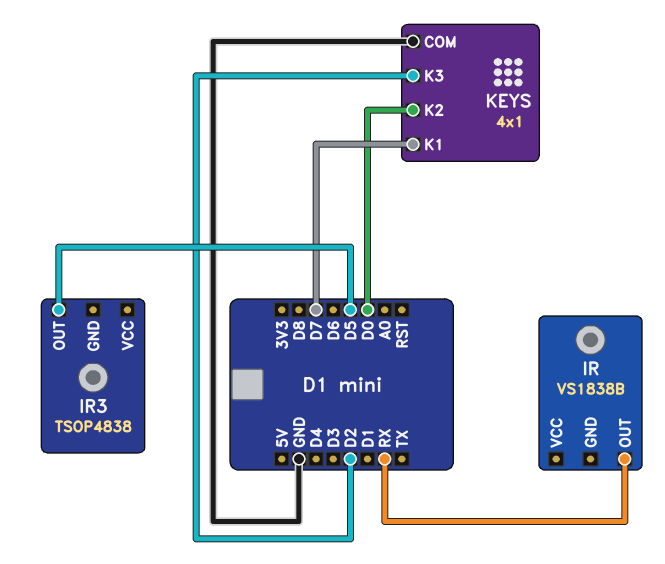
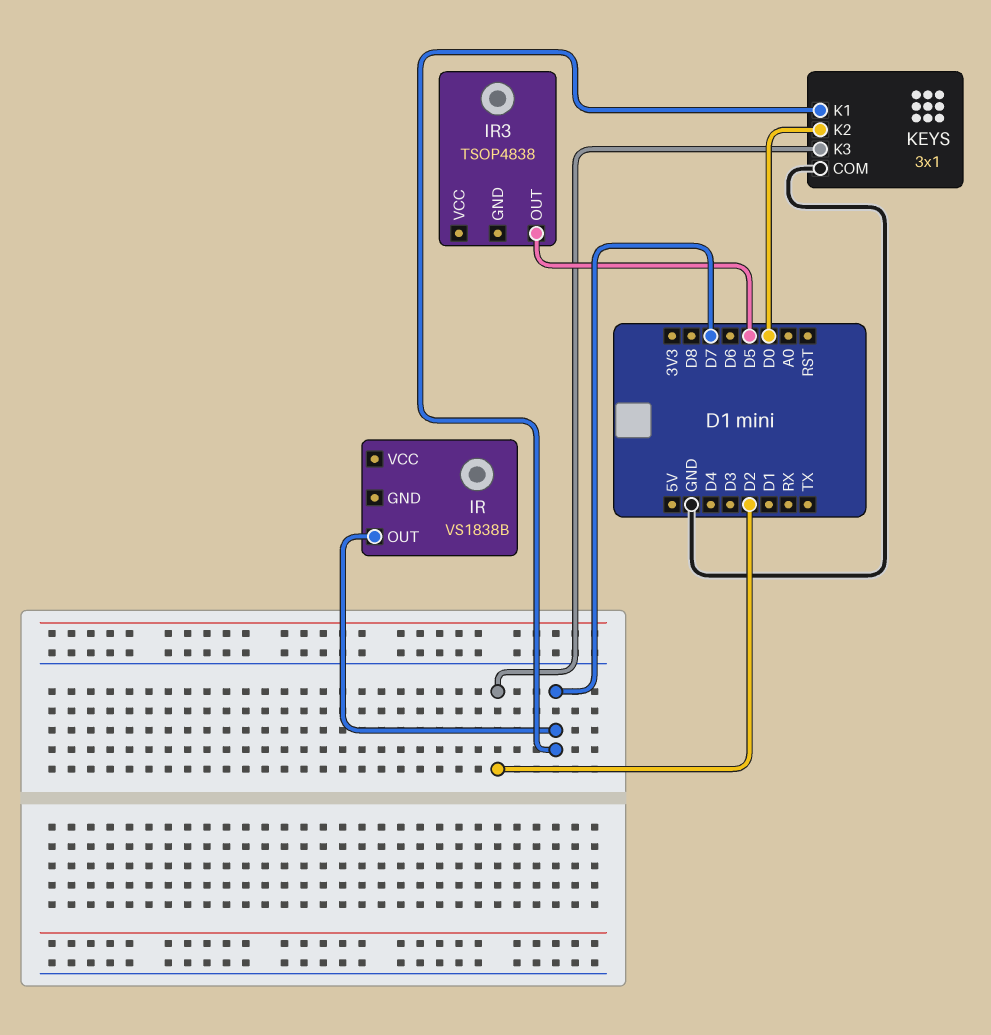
IR pin OUT: RX -> D7
KEYS: 4x1 -> 3x1

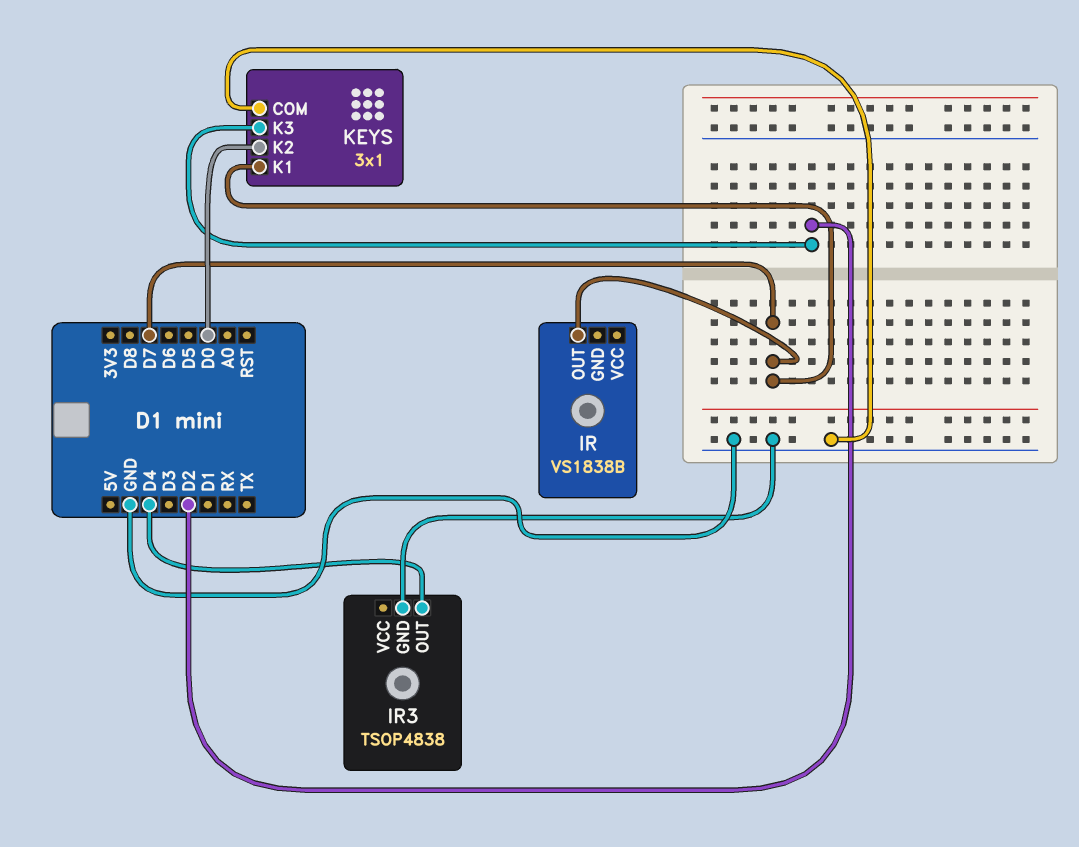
IR3 pin GND: none -> GND
IR3 pin OUT: D5 -> D4

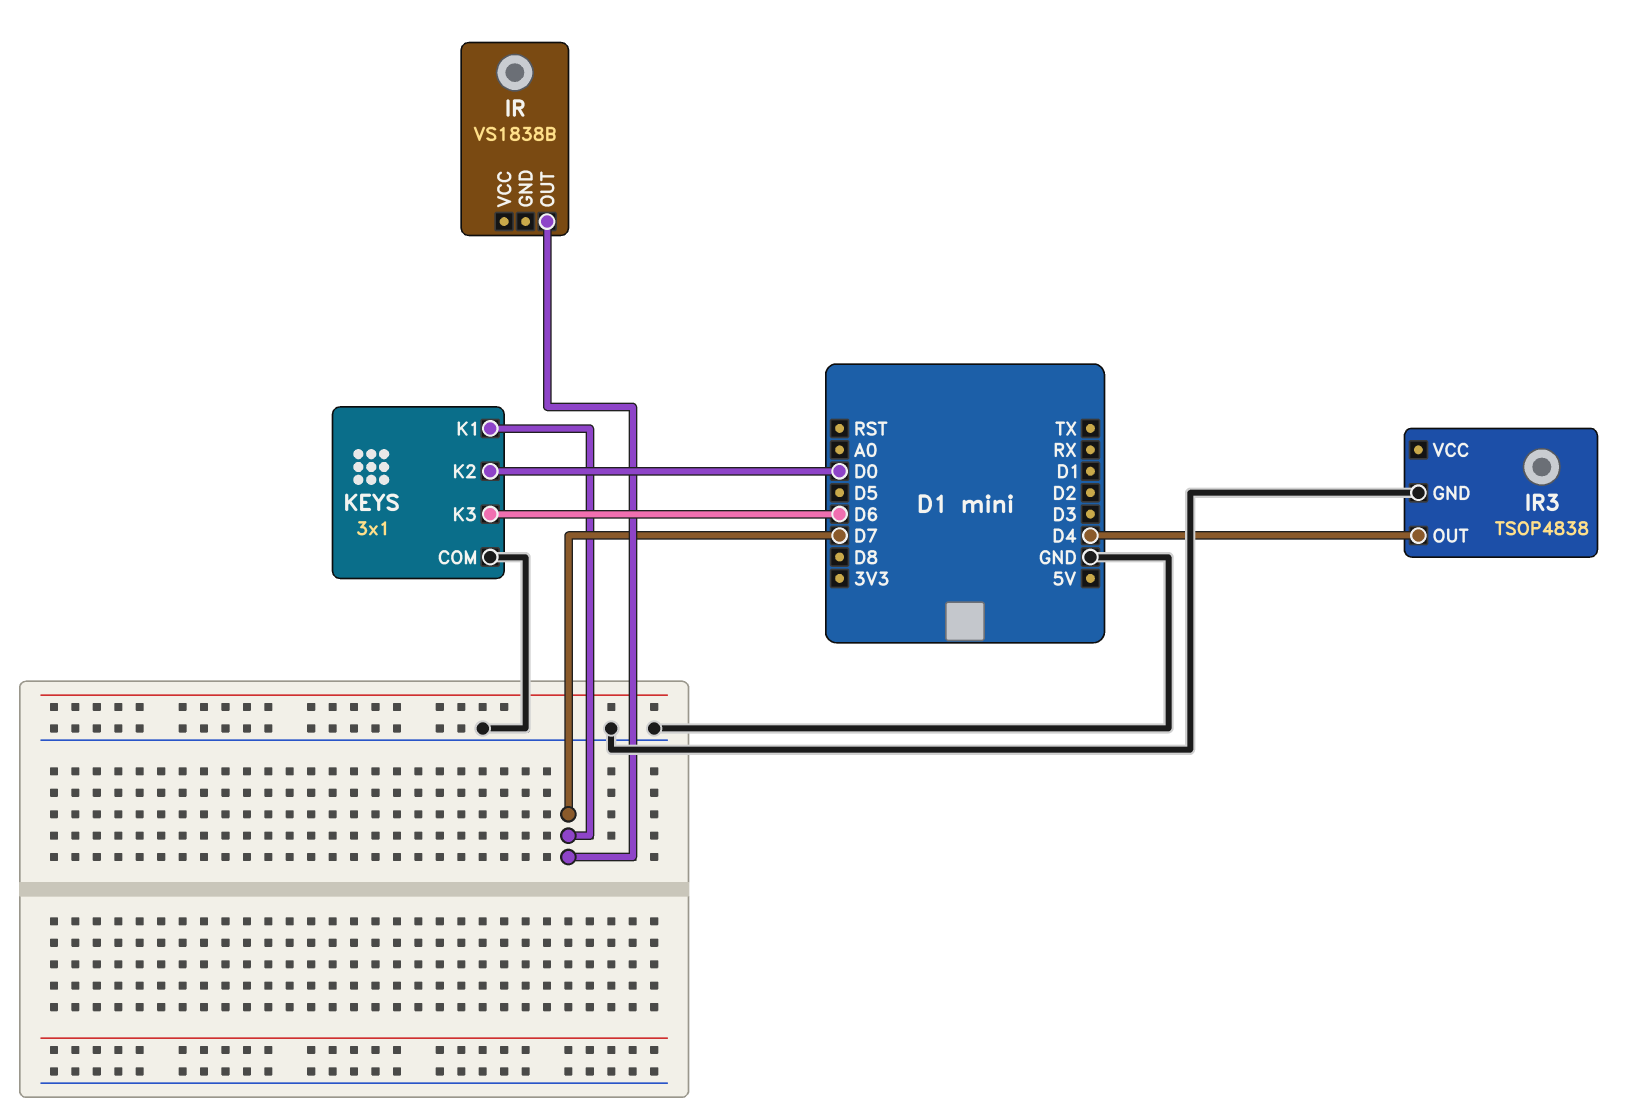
KEYS pin K3: D2 -> D6

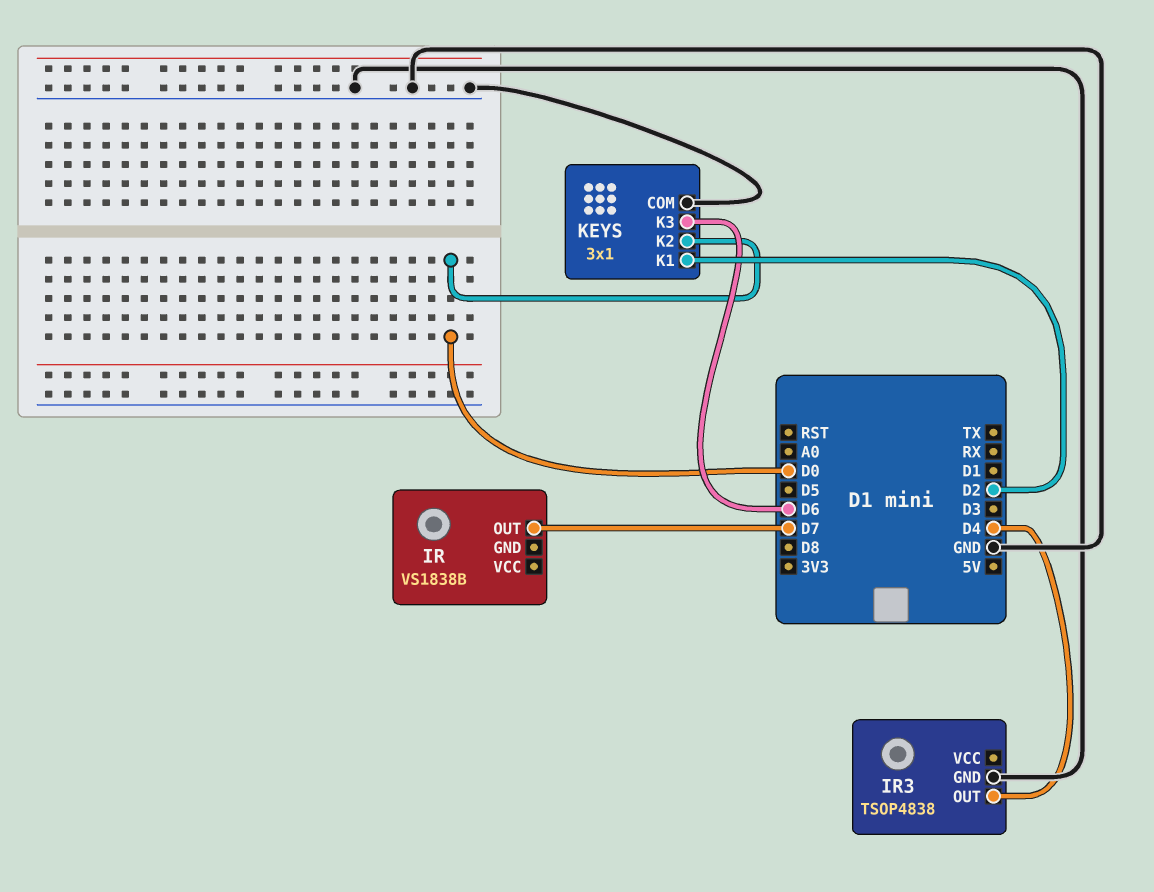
KEYS pin K1: D7 -> D2

